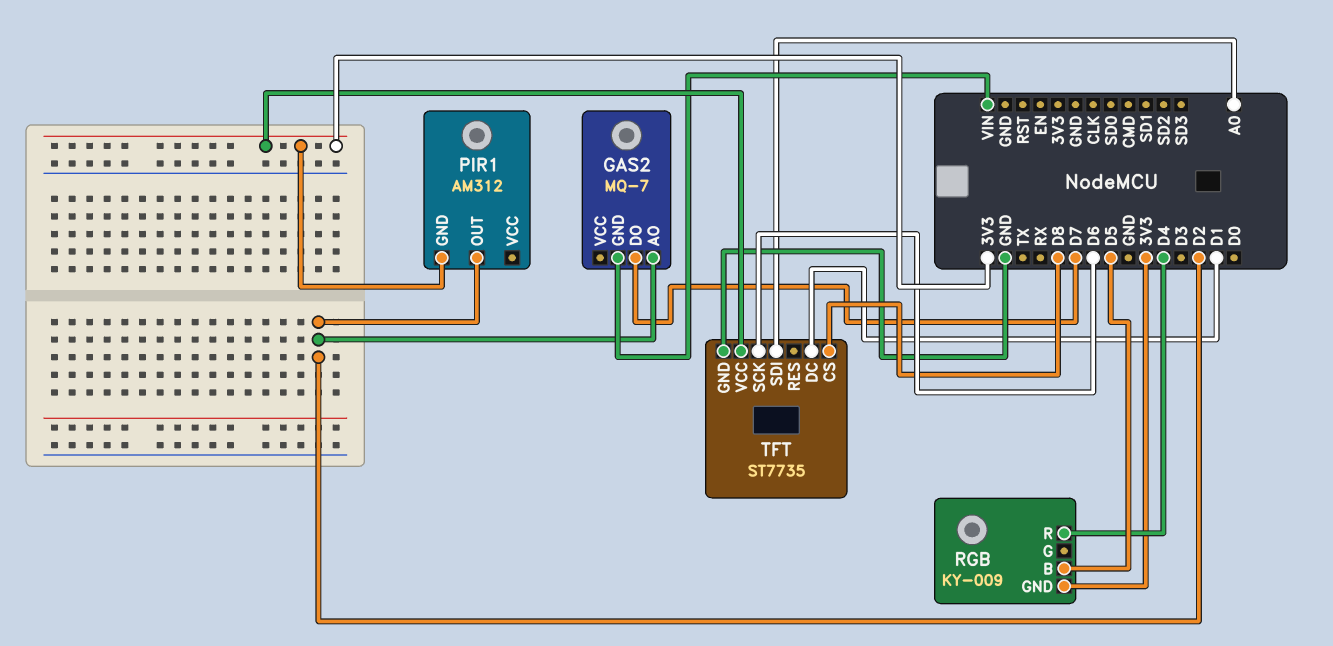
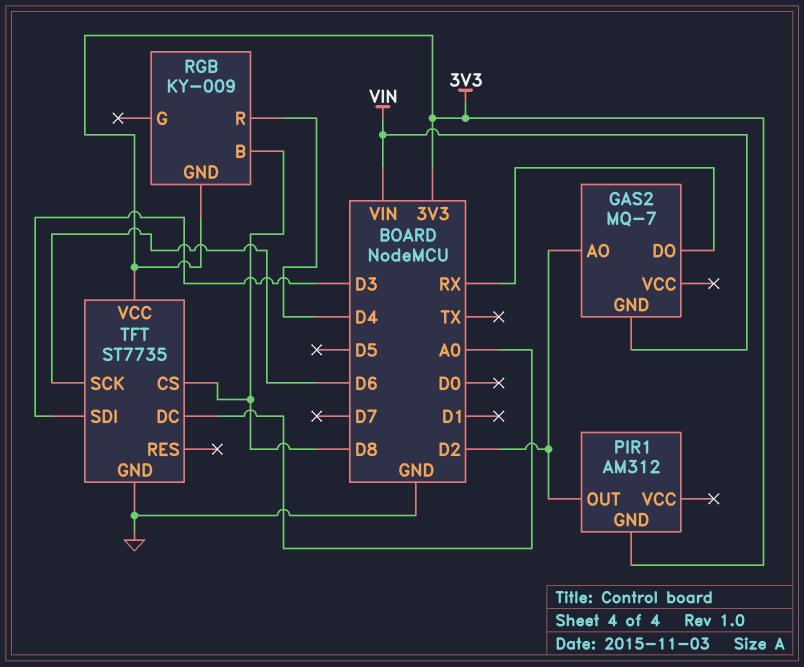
GAS2 pin DO: D7 -> RX
RGB pin B: D5 -> D8
TFT pin DC: D1 -> A0
TFT pin SDI: A0 -> D3

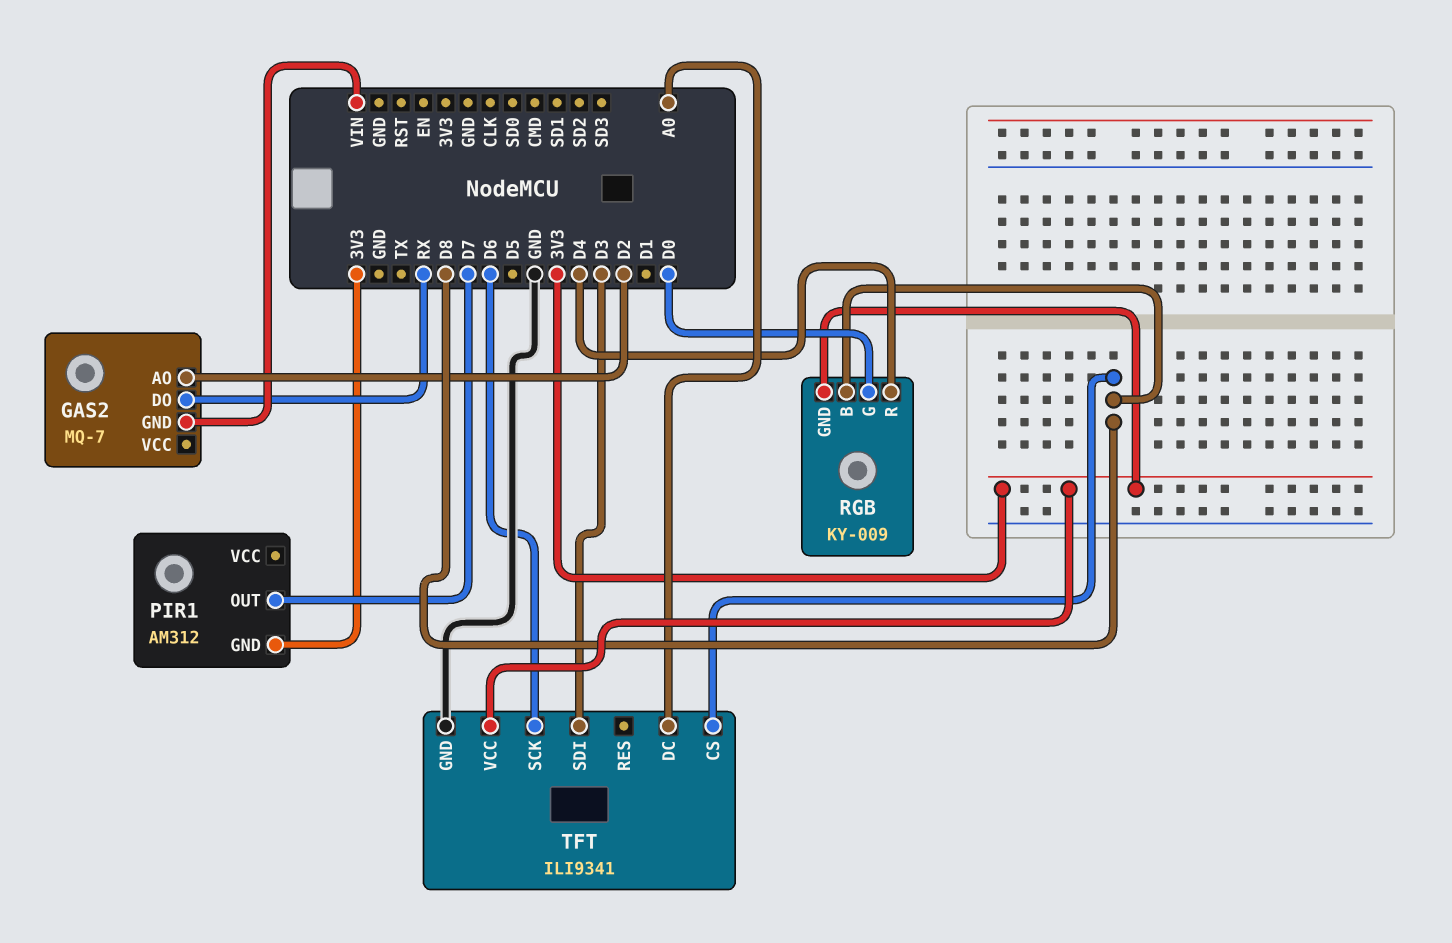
PIR1 pin OUT: D2 -> D7
RGB pin G: none -> D0
TFT: ST7735 -> ILI9341

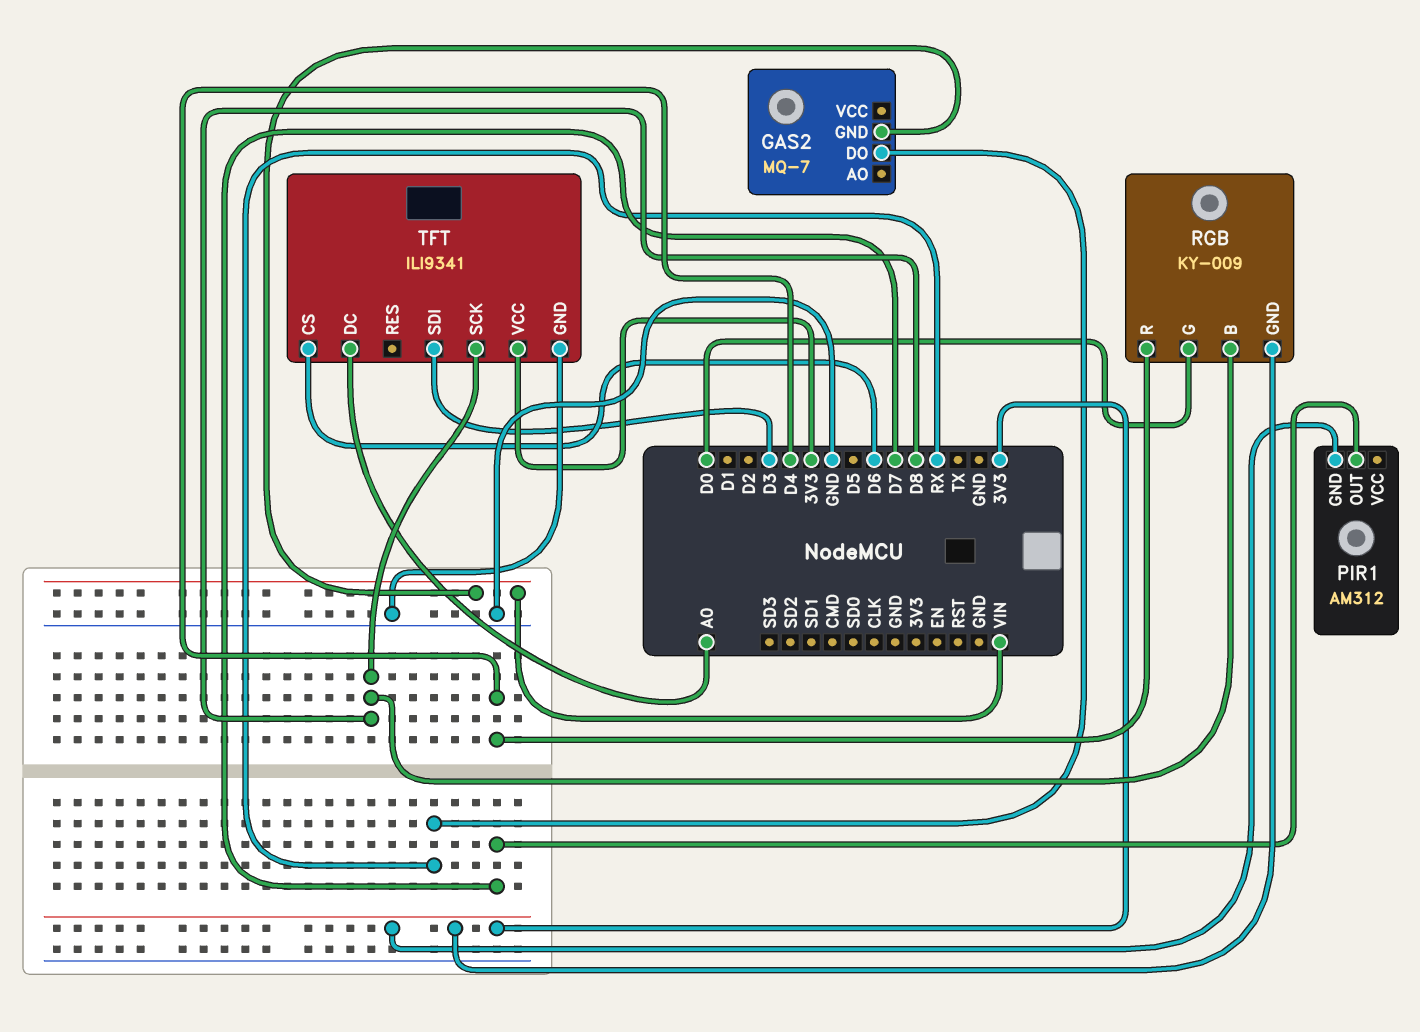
GAS2 pin AO: D2 -> none
TFT pin CS: D8 -> D6
TFT pin SCK: D6 -> D8

